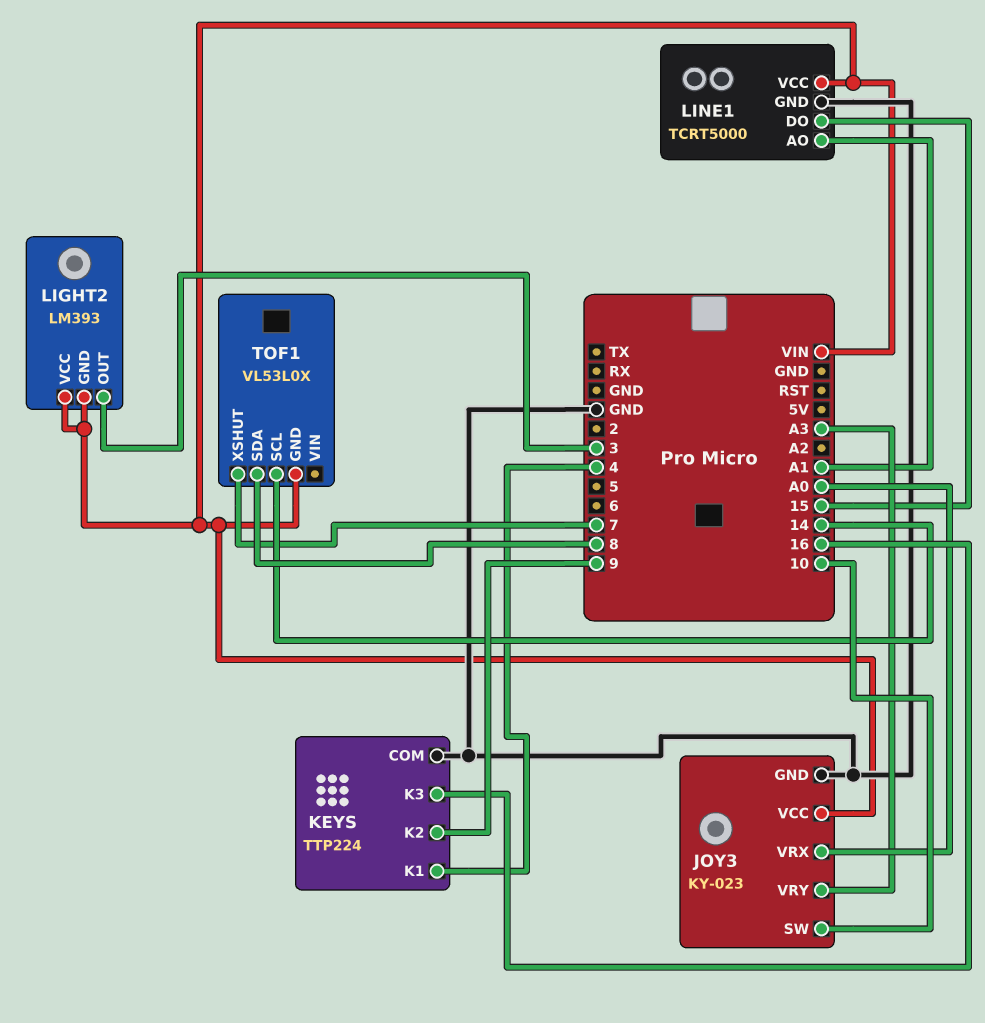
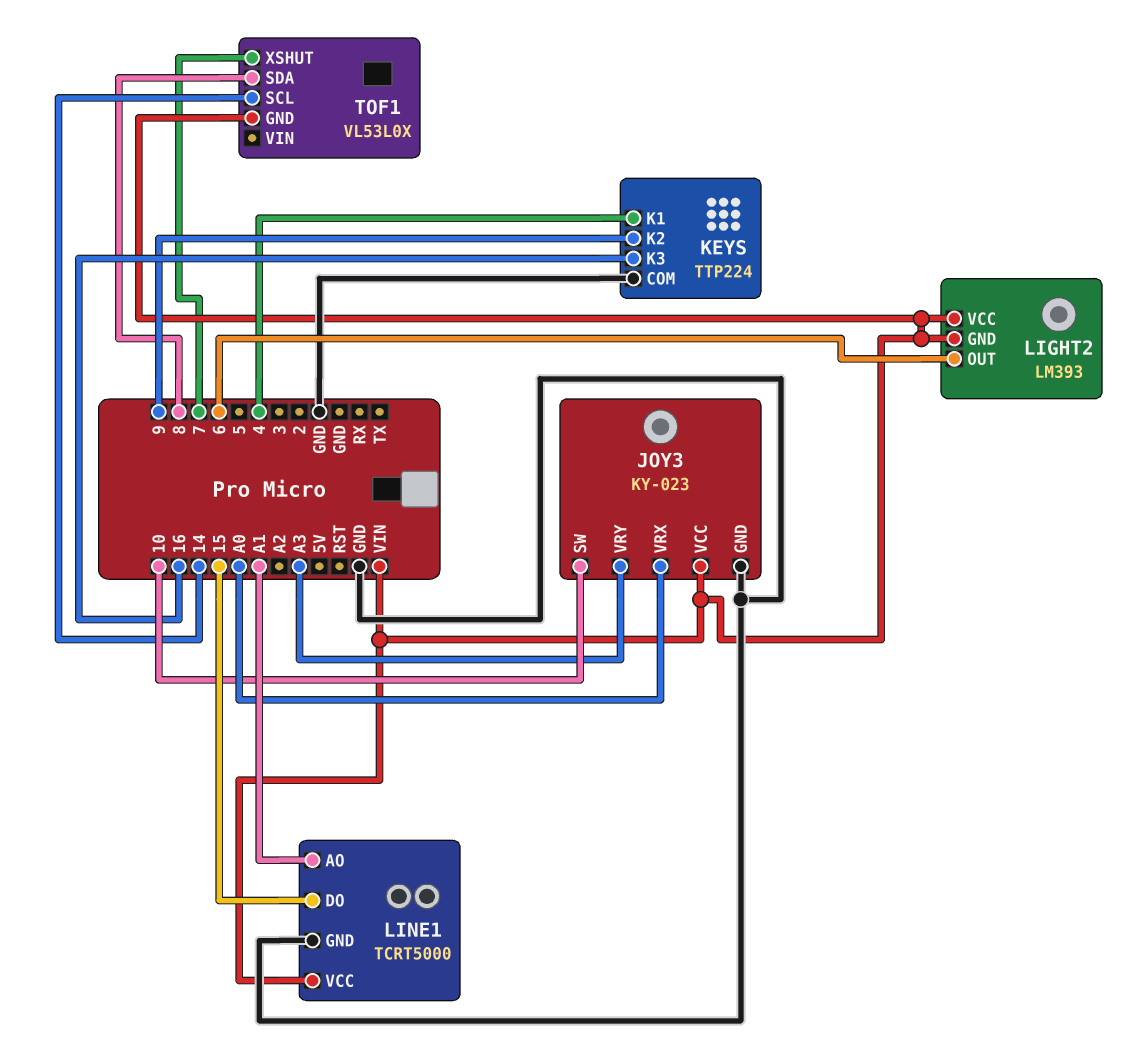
LIGHT2 pin OUT: 3 -> 6

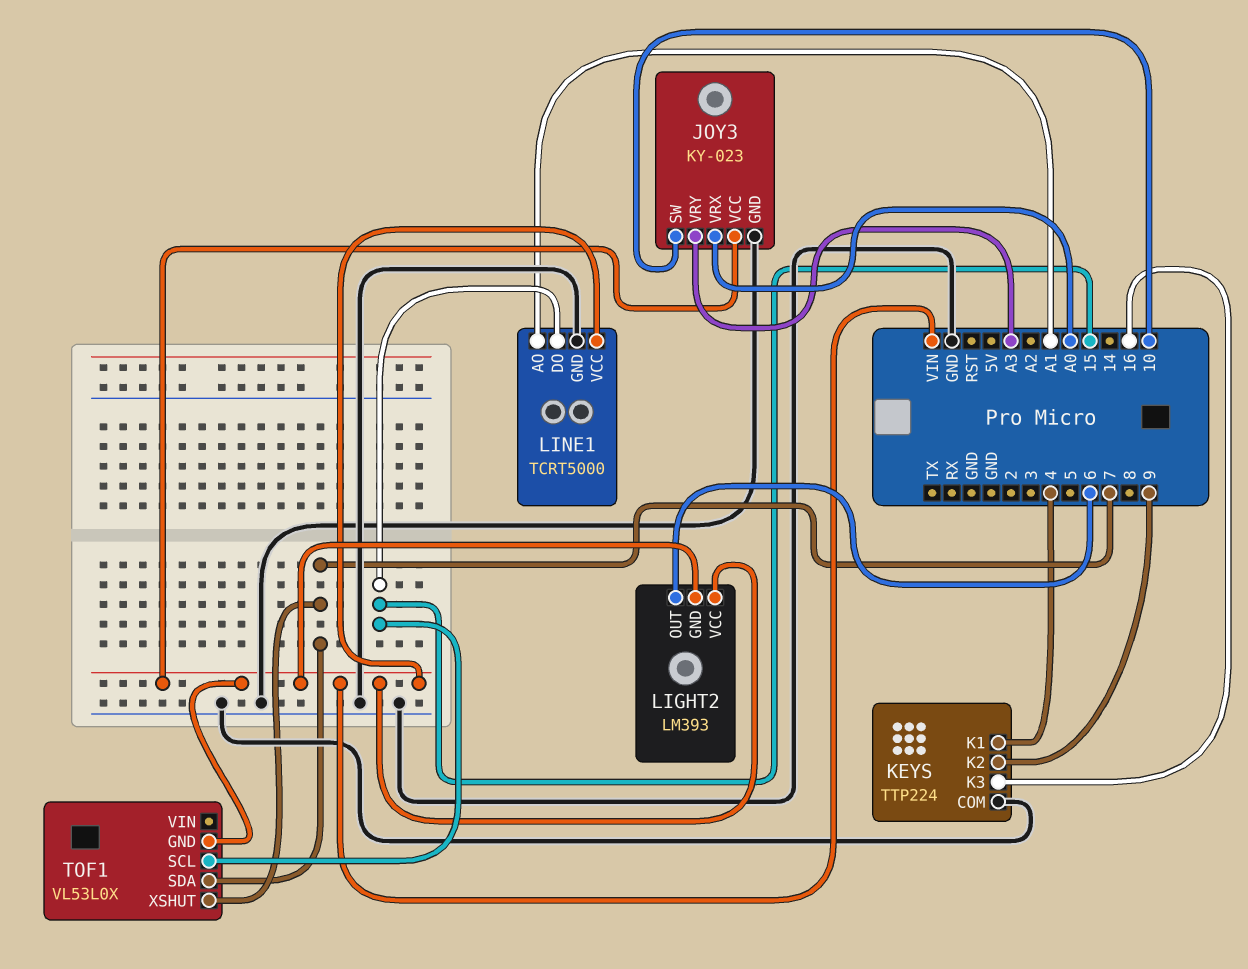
TOF1 pin SCL: 14 -> 15
TOF1 pin SDA: 8 -> 7

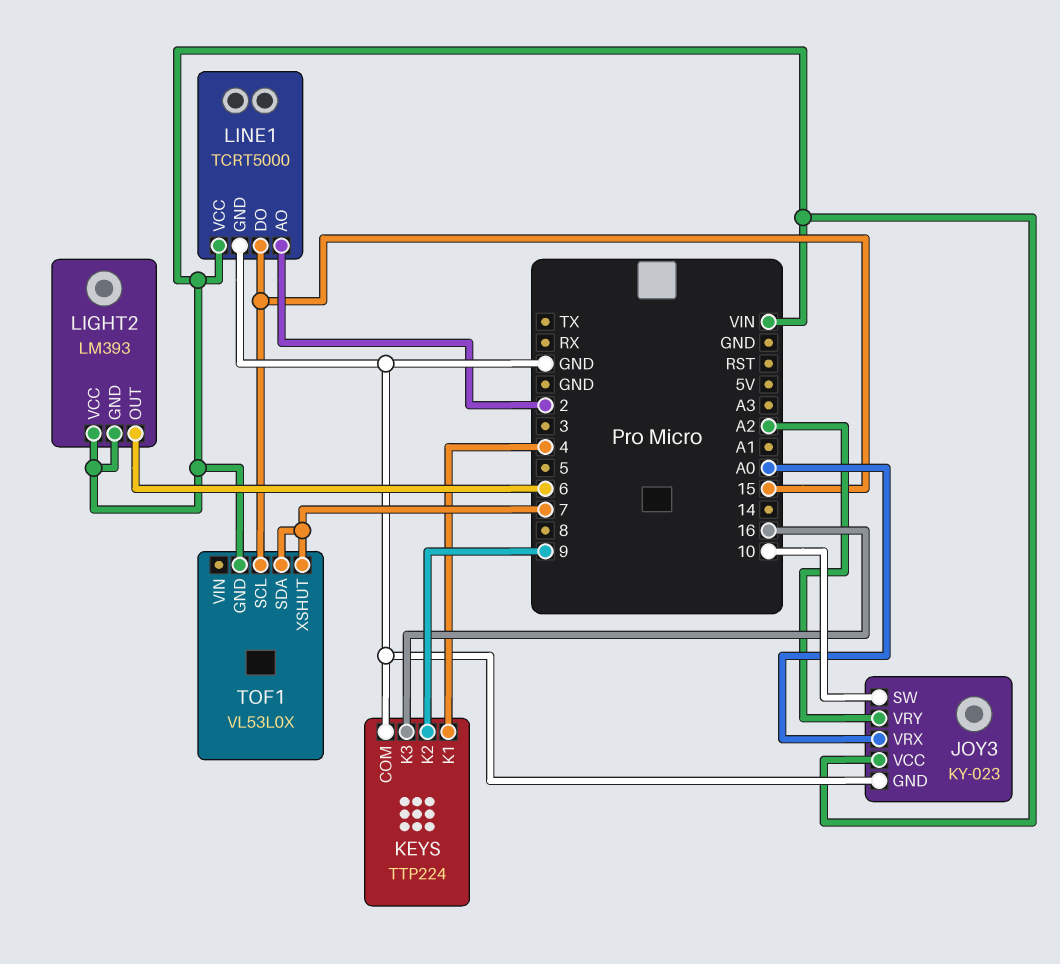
JOY3 pin VRY: A3 -> A2
LINE1 pin AO: A1 -> 2

